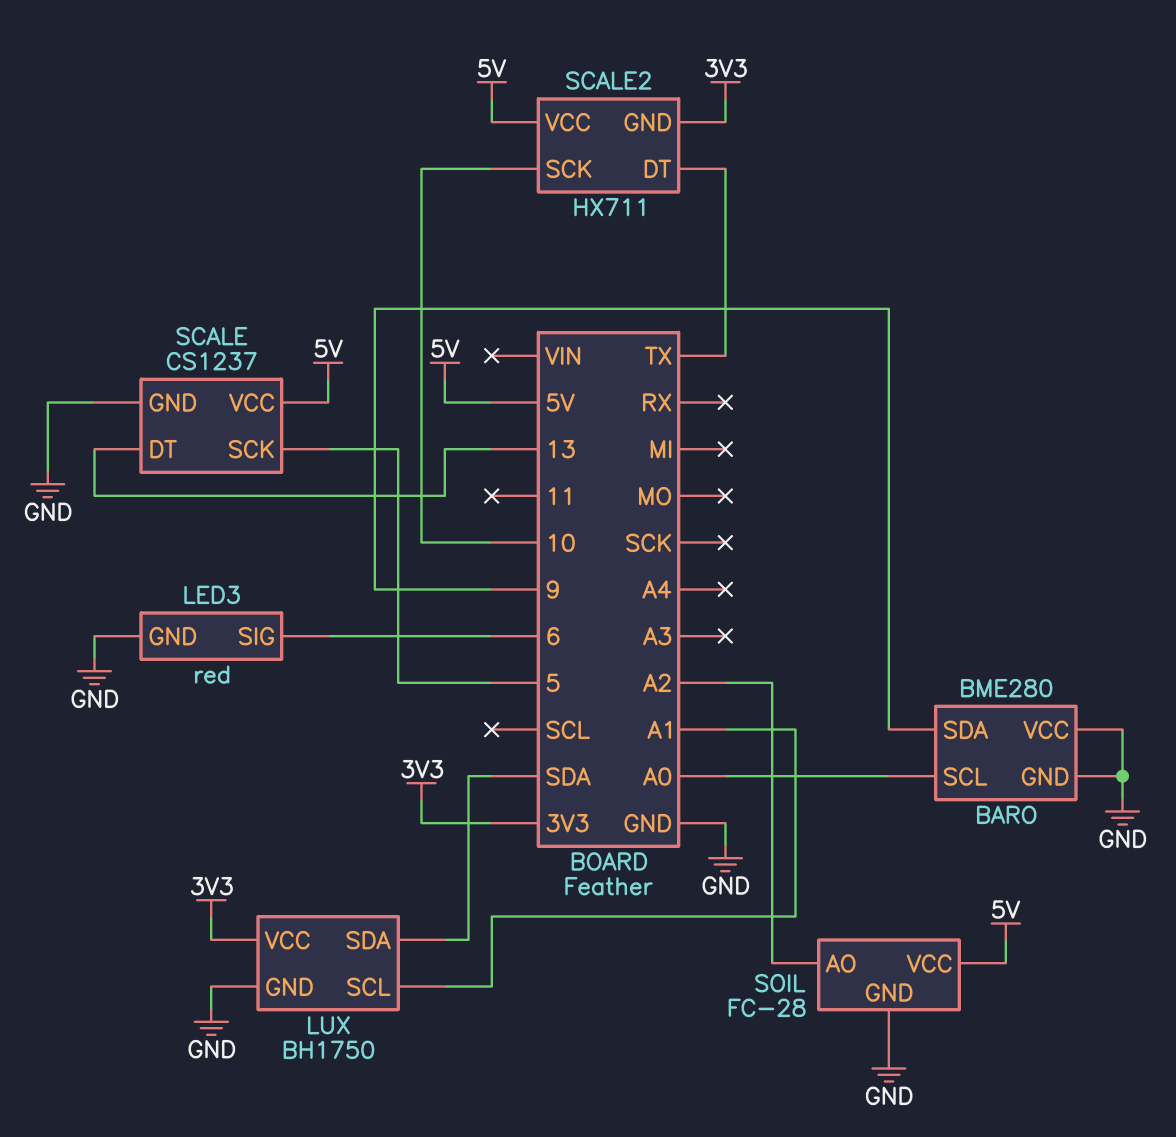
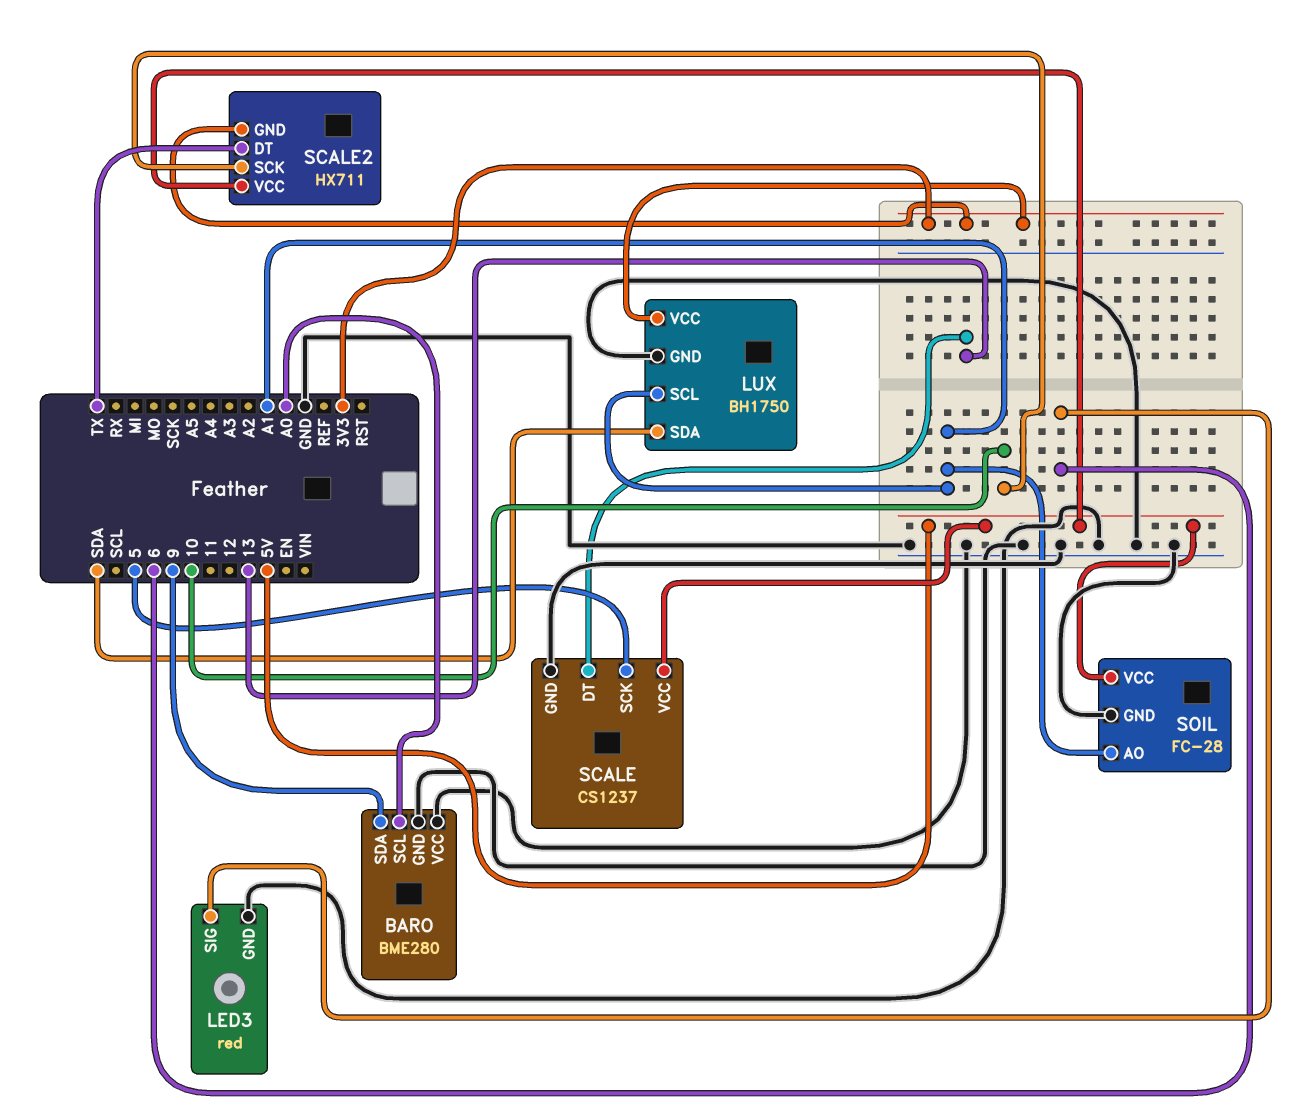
SOIL pin AO: A2 -> A1

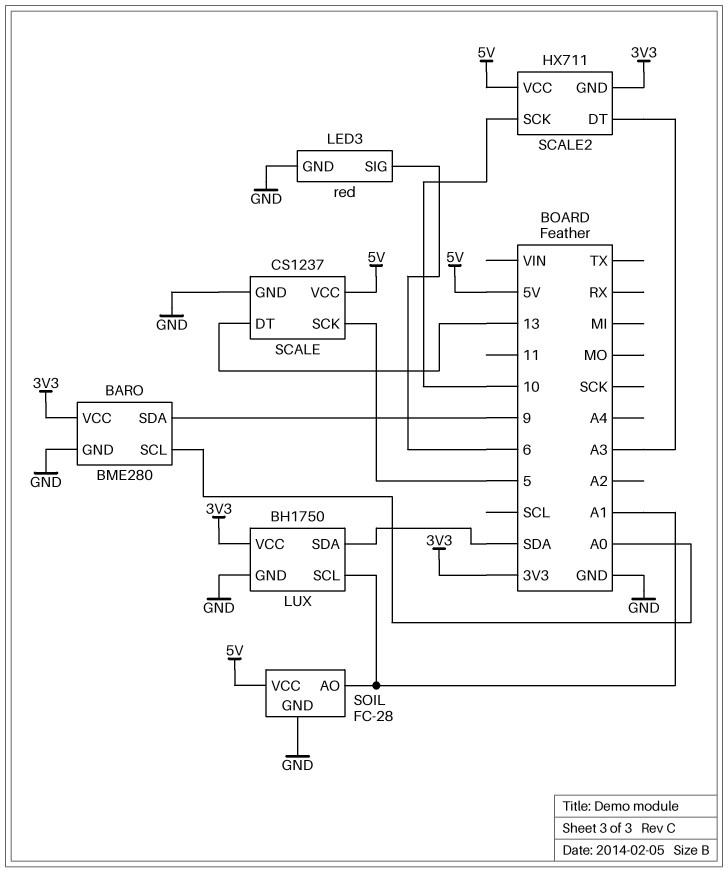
BARO pin VCC: GND -> 3V3
SCALE2 pin DT: TX -> A3

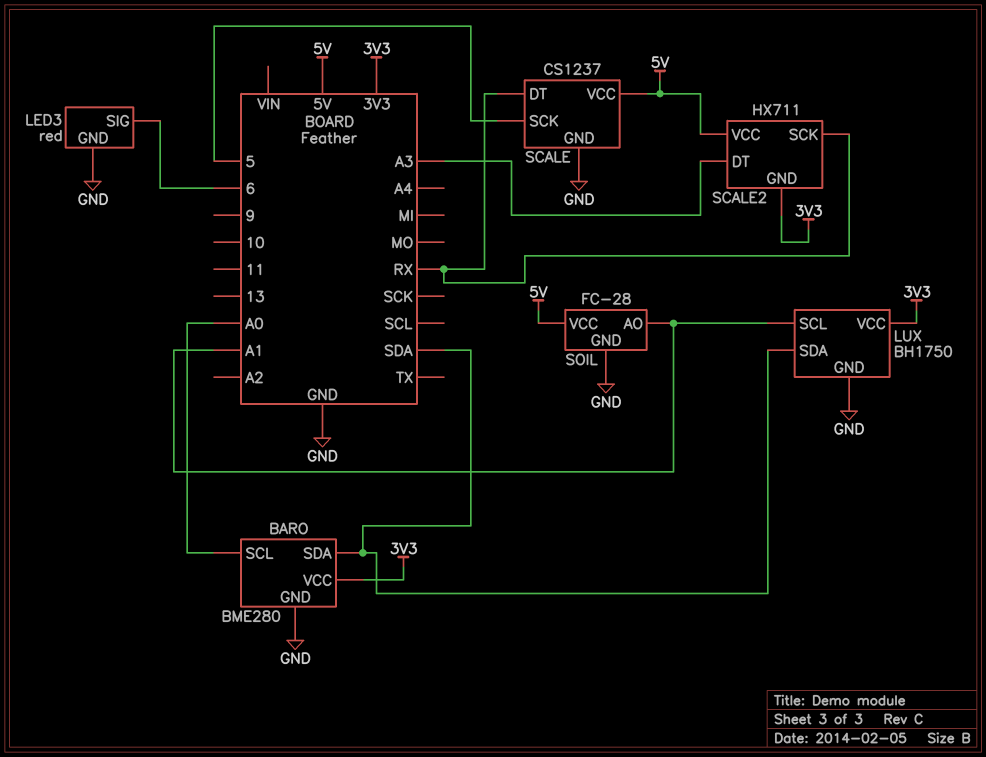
BARO pin SDA: 9 -> SDA
SCALE pin DT: 13 -> RX
SCALE2 pin SCK: 10 -> RX

